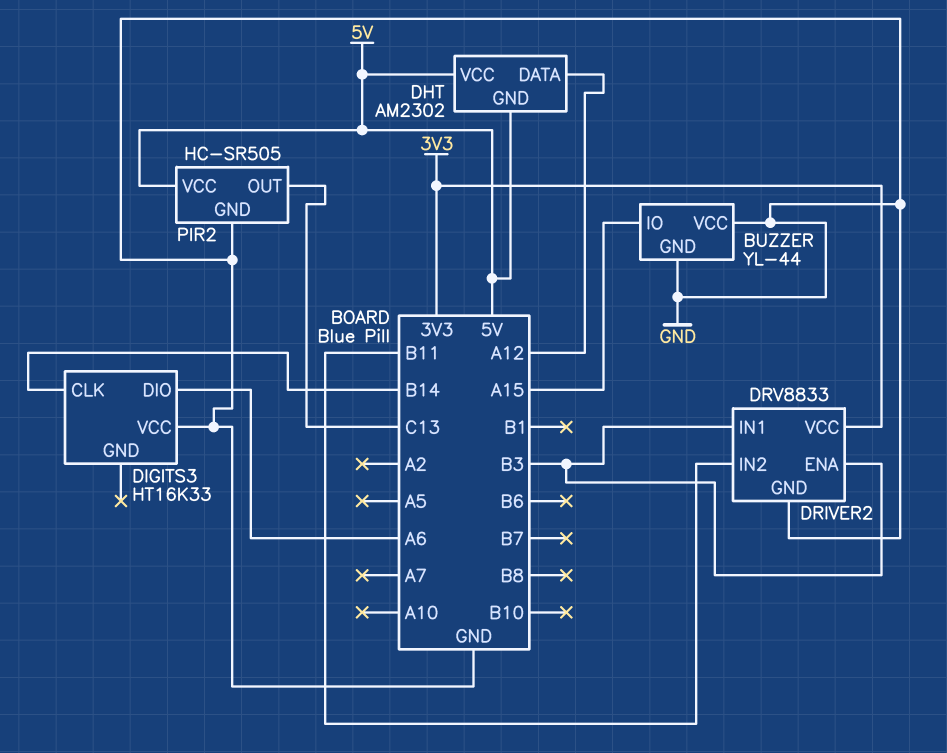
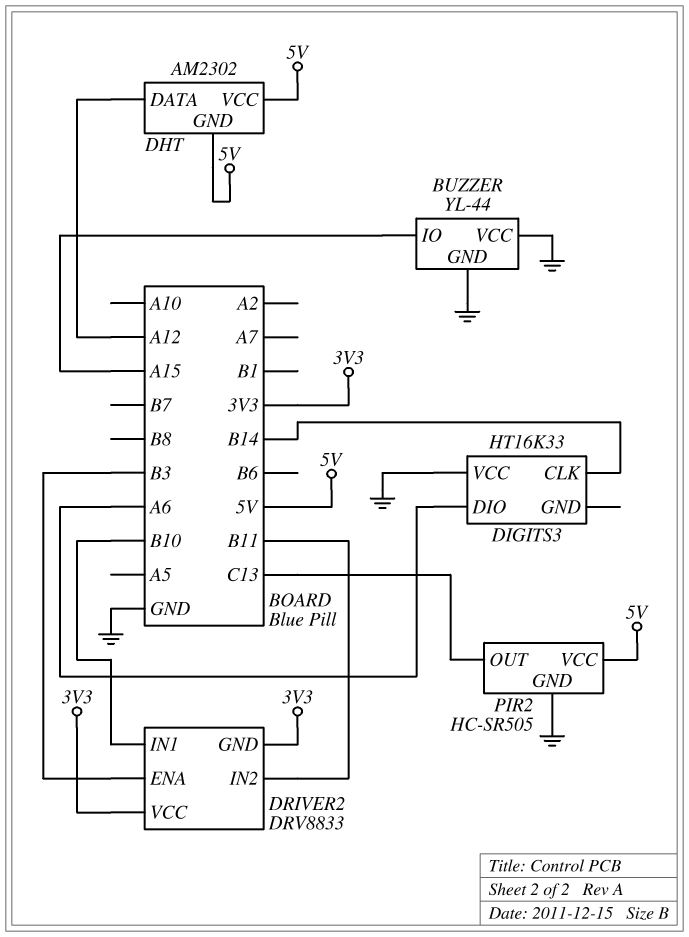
DRIVER2 pin GND: GND -> 3V3
DRIVER2 pin IN1: B3 -> B10

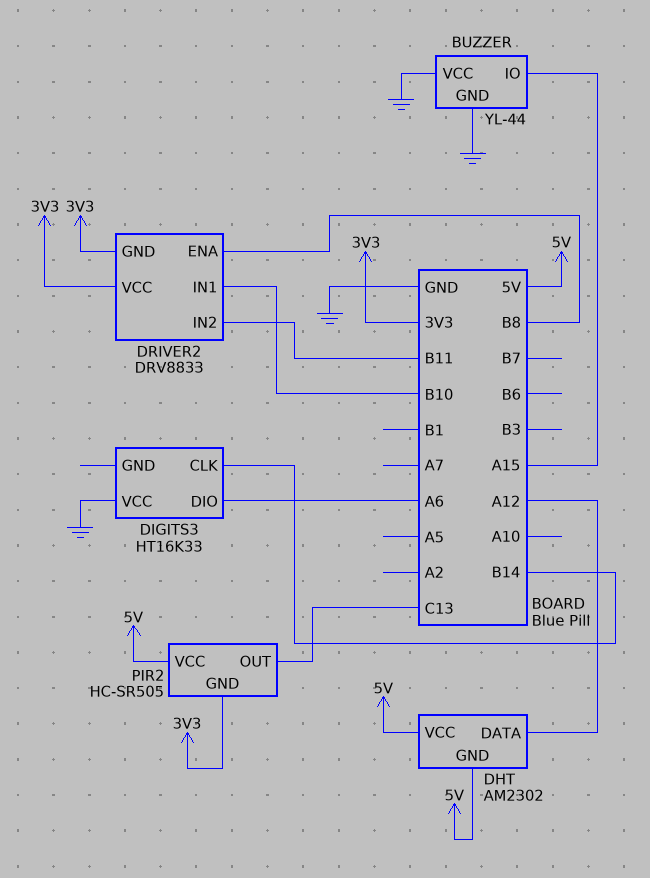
DRIVER2 pin ENA: B3 -> B8
PIR2 pin GND: GND -> 3V3

